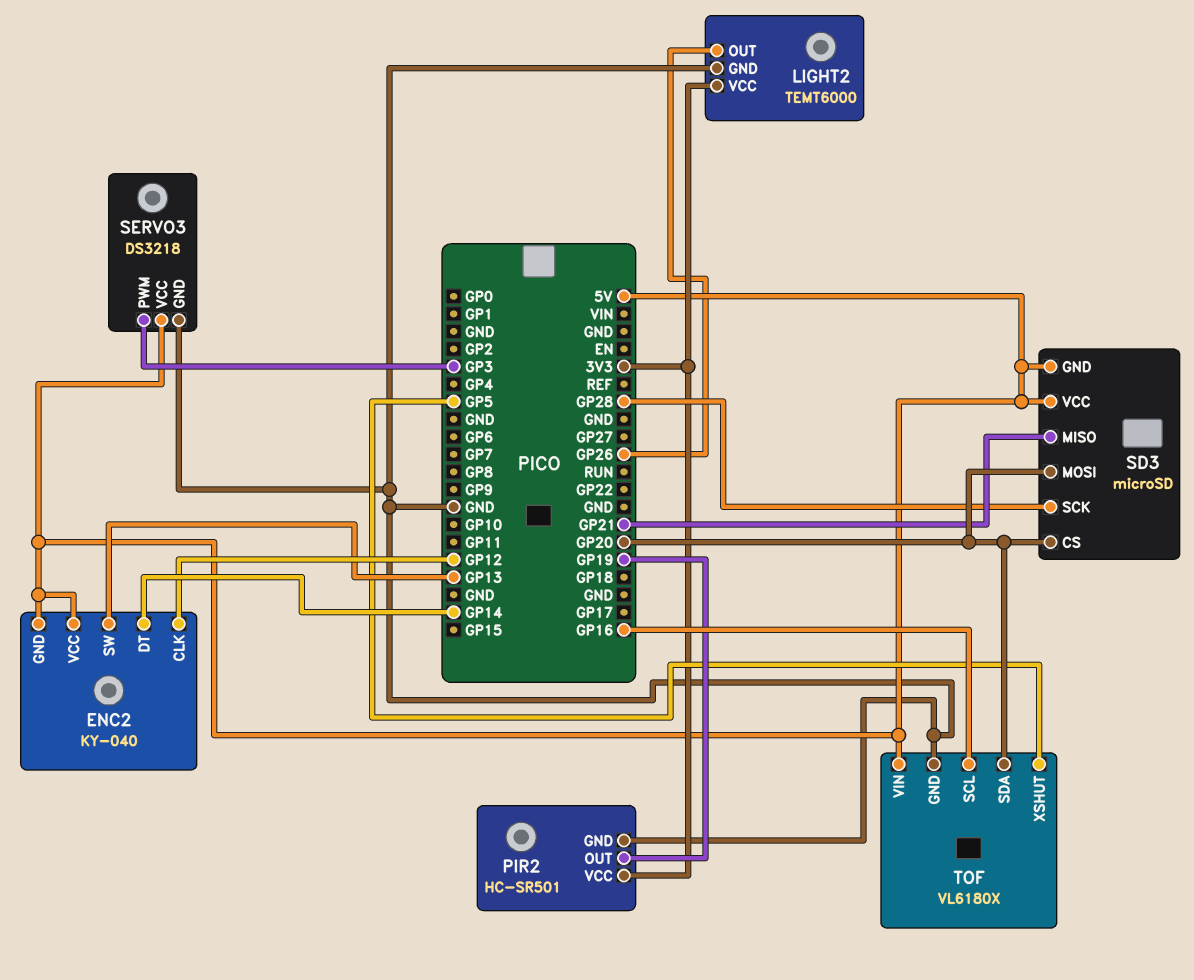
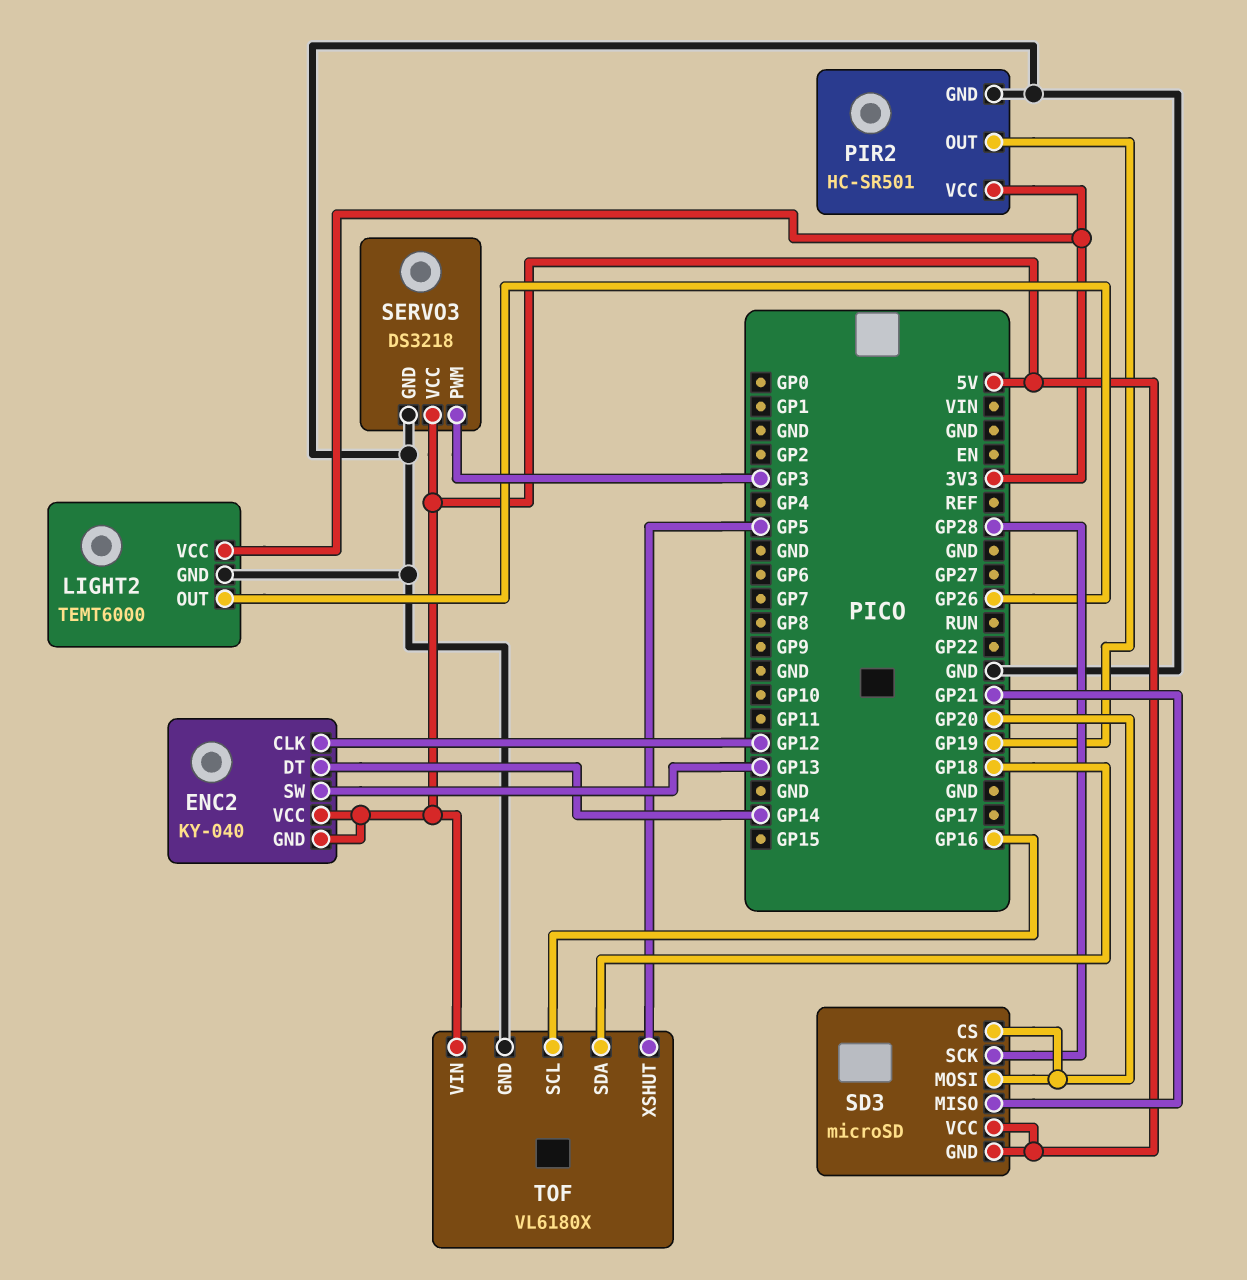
TOF pin SDA: GP20 -> GP18

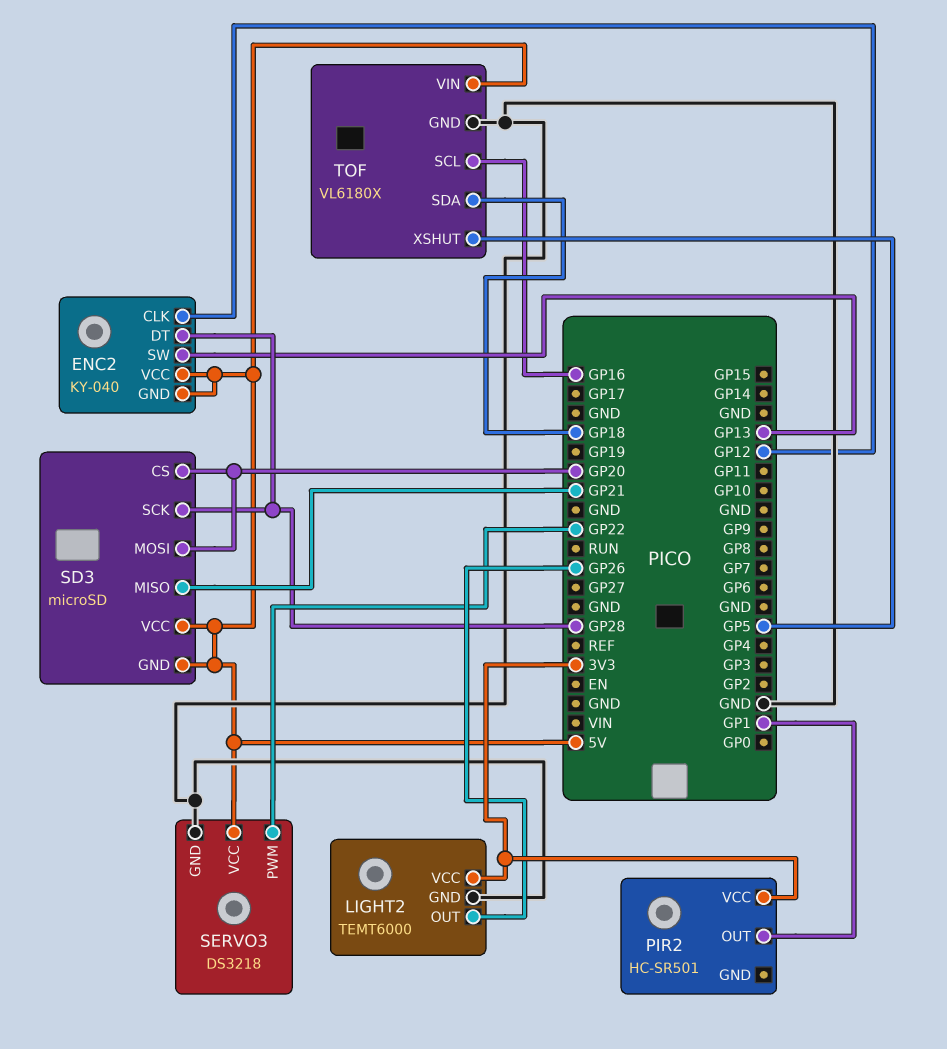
ENC2 pin DT: GP14 -> GP28
PIR2 pin GND: GND -> none
PIR2 pin OUT: GP19 -> GP1
SERVO3 pin PWM: GP3 -> GP22

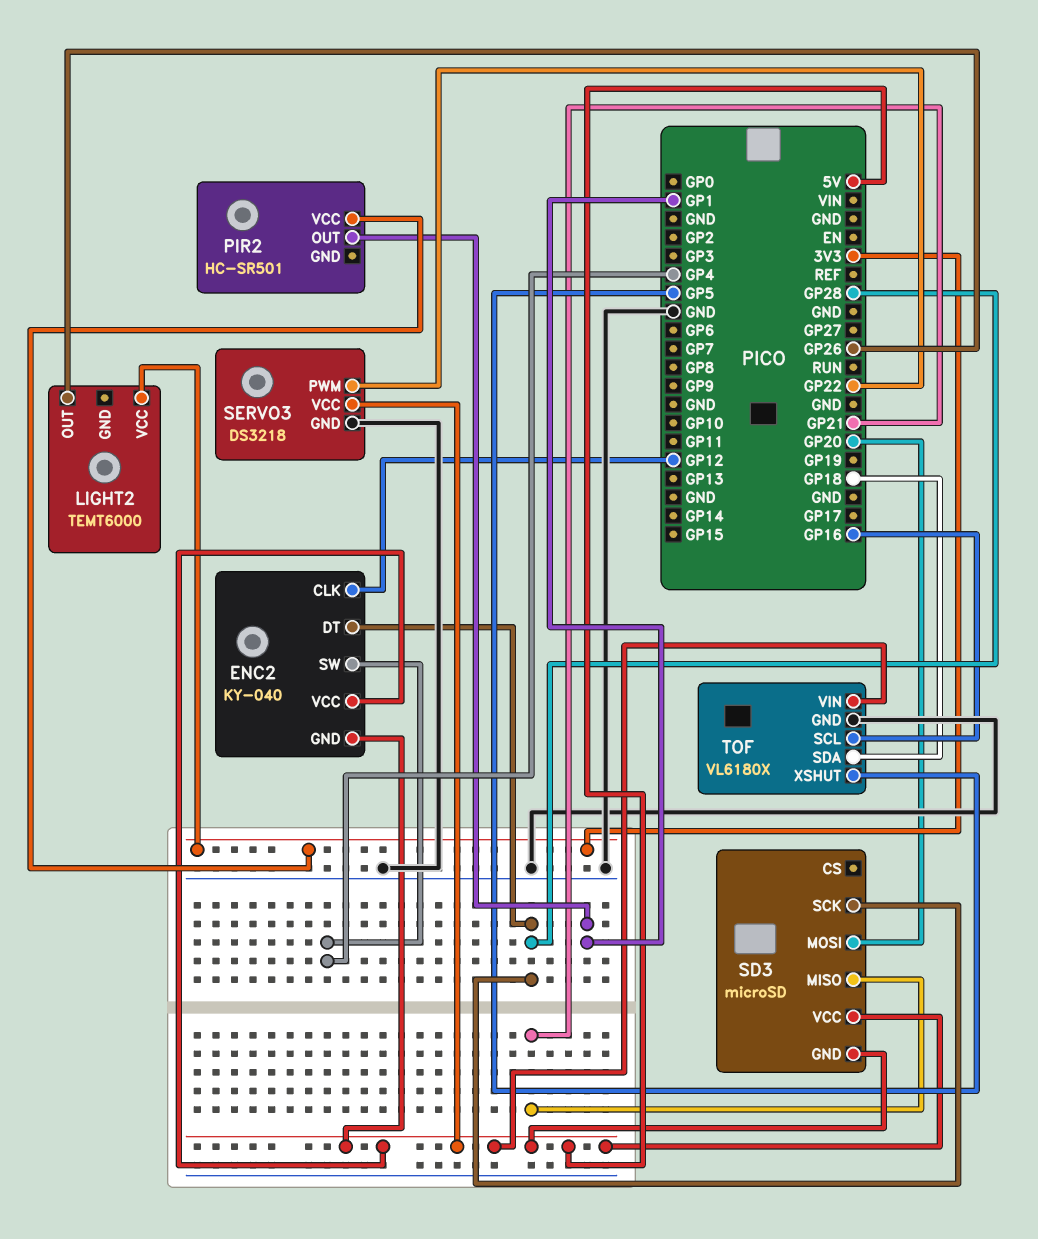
ENC2 pin SW: GP13 -> GP4
LIGHT2 pin GND: GND -> none
SD3 pin CS: GP20 -> none

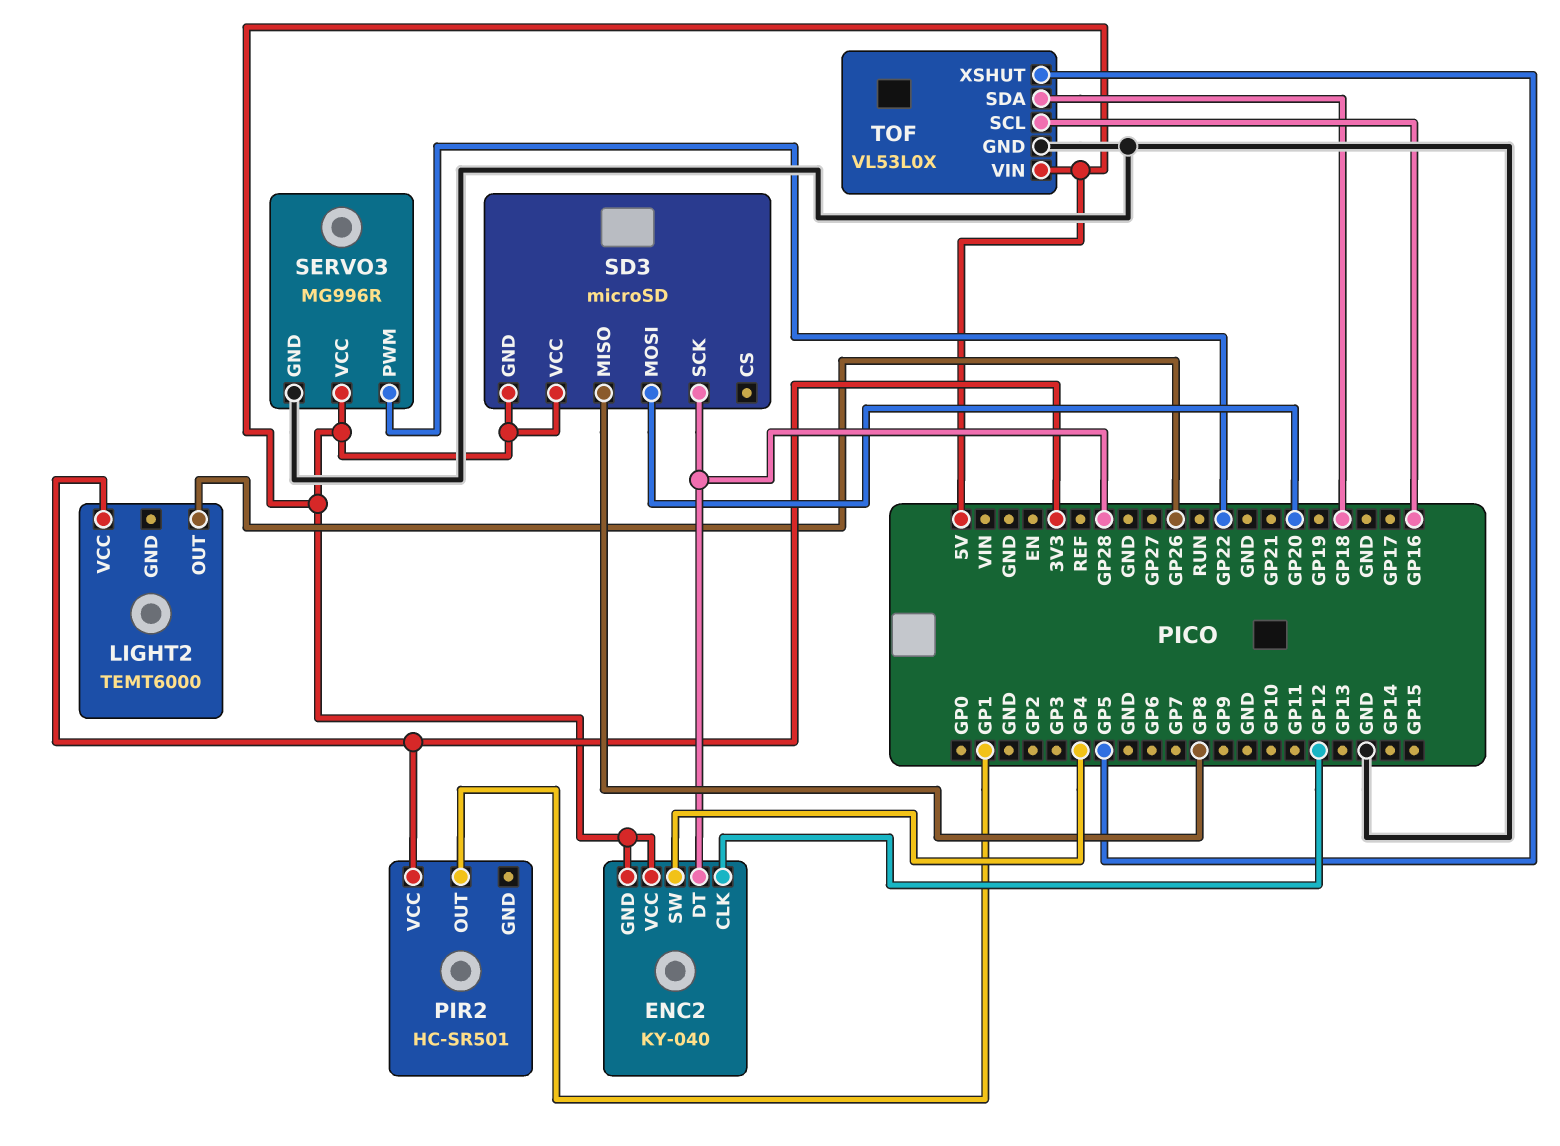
SD3 pin MISO: GP21 -> GP8
SERVO3: DS3218 -> MG996R
TOF: VL6180X -> VL53L0X

